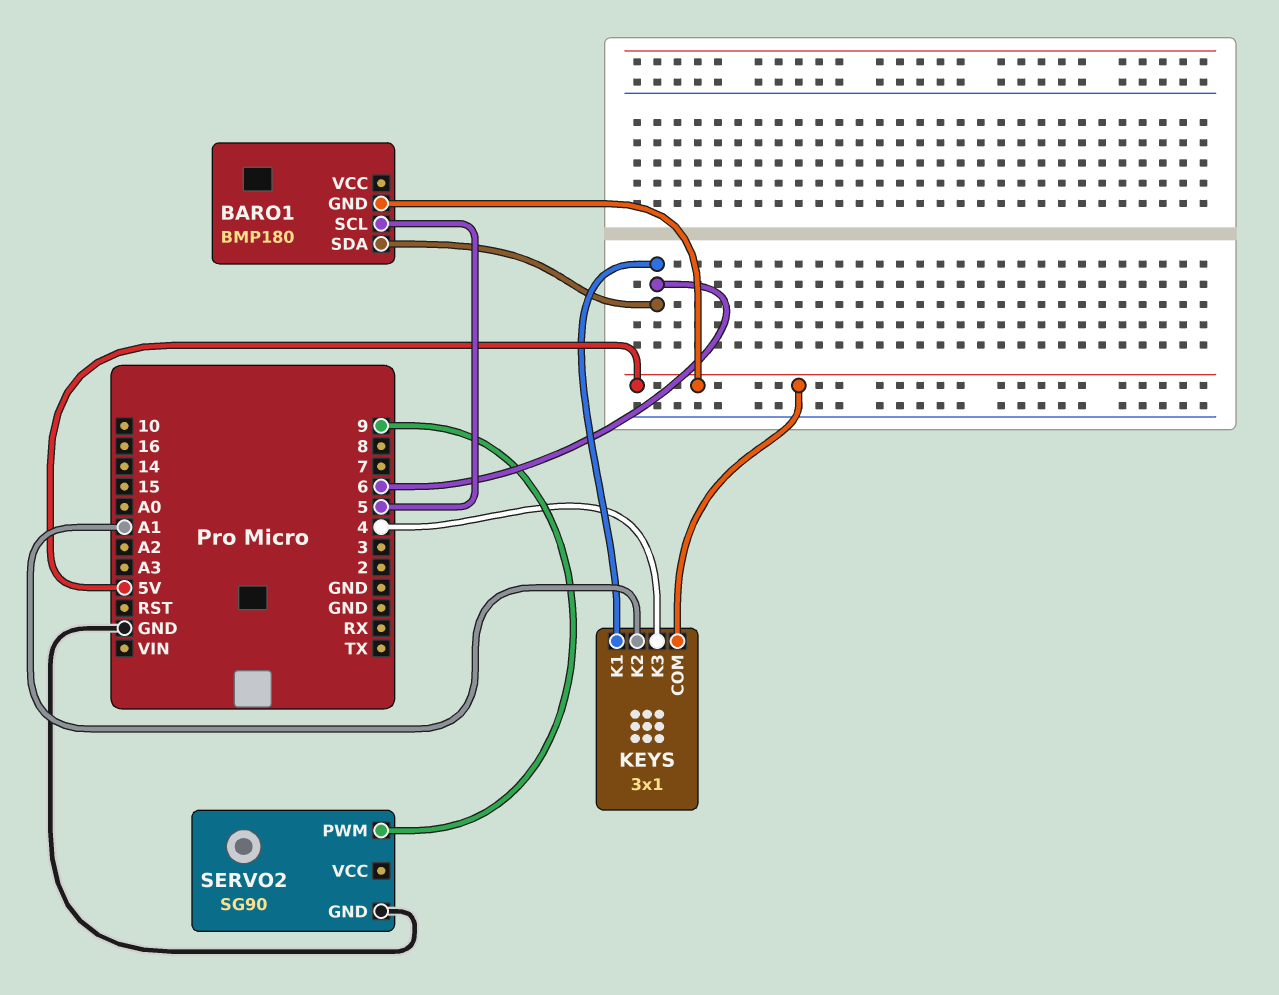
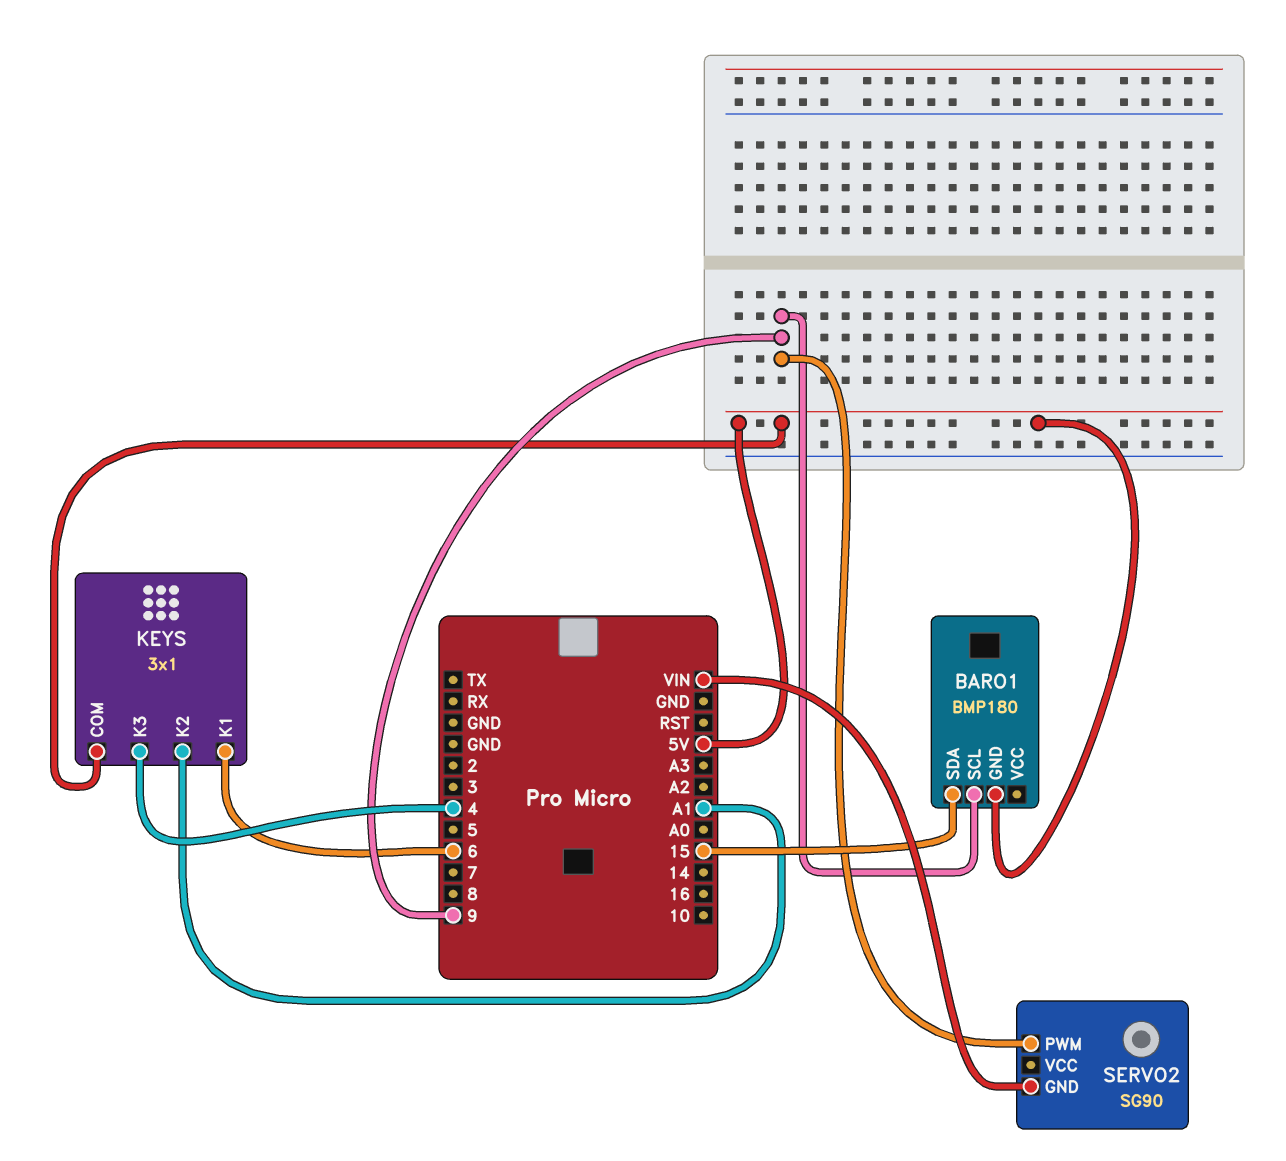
BARO1 pin SCL: 5 -> 9
BARO1 pin SDA: 6 -> 15
SERVO2 pin GND: GND -> VIN

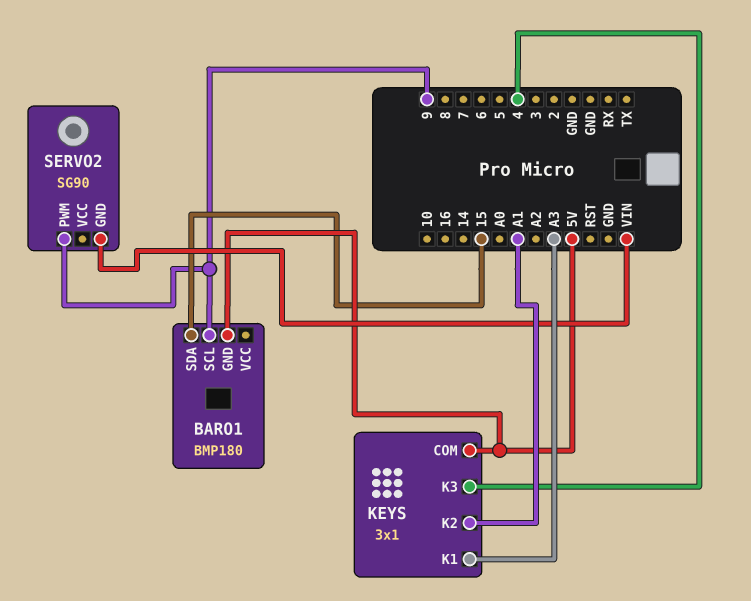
KEYS pin K1: 6 -> A3

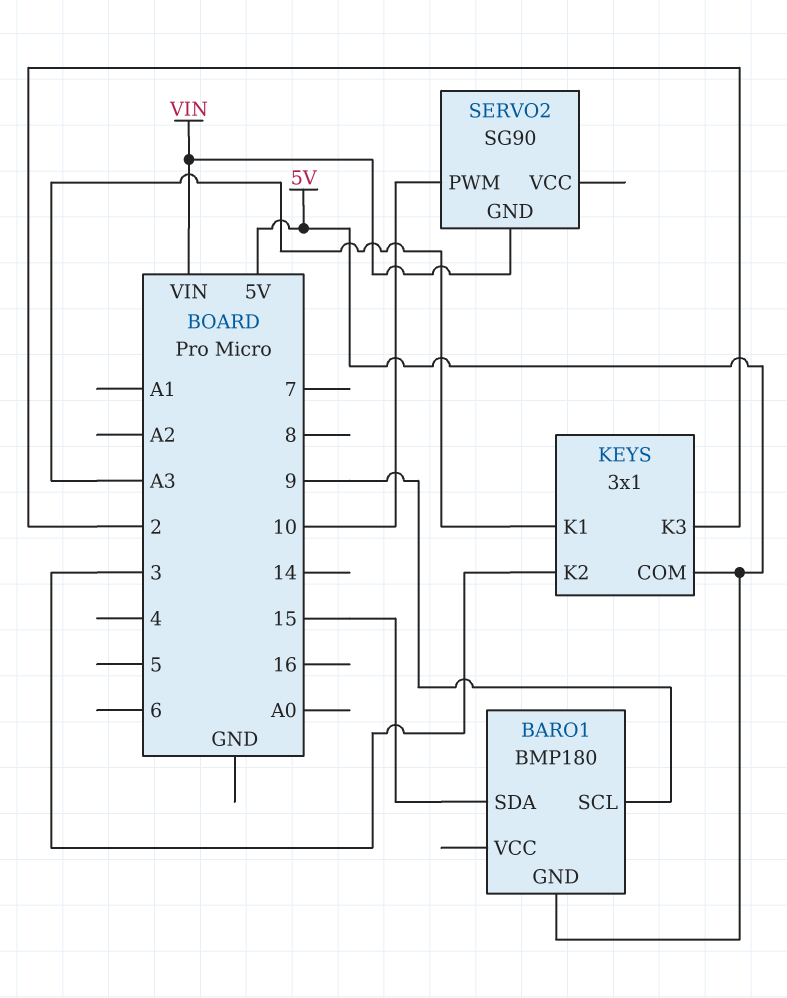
KEYS pin K2: A1 -> 3
KEYS pin K3: 4 -> 2
SERVO2 pin PWM: 9 -> 10

